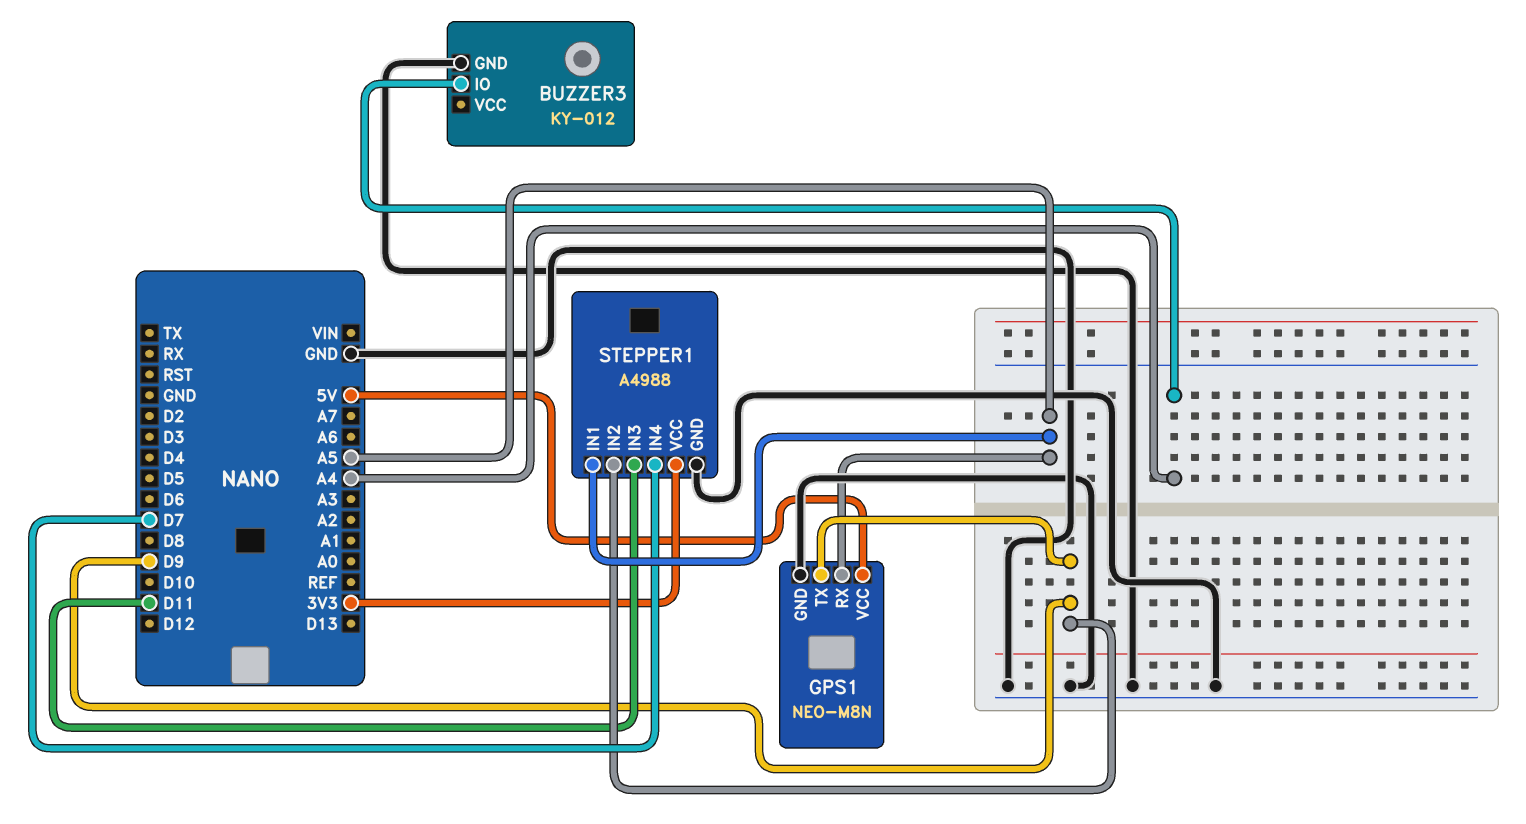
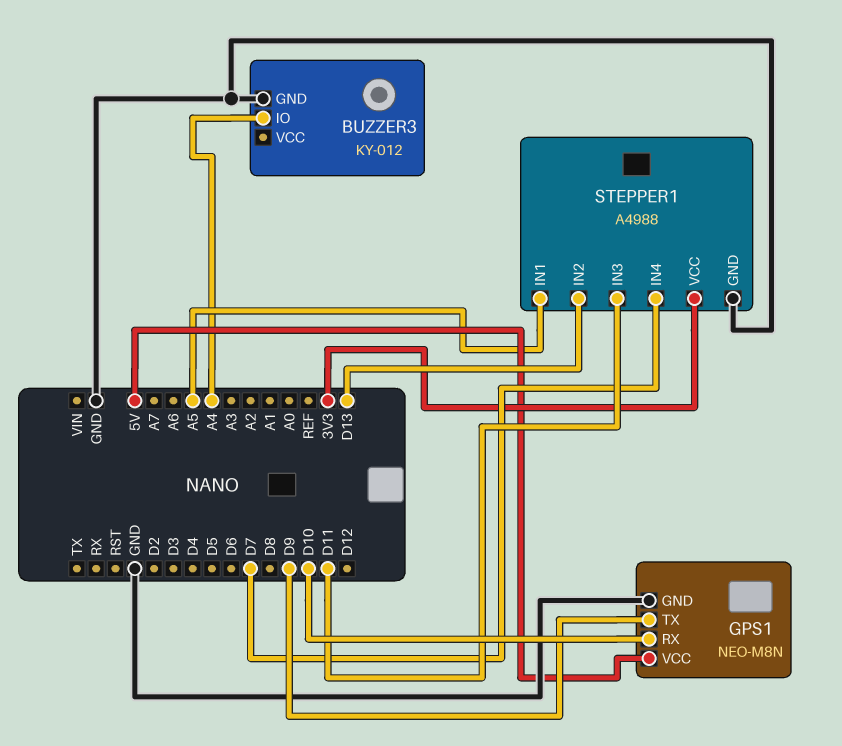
GPS1 pin RX: A5 -> D10
STEPPER1 pin IN2: D9 -> D13

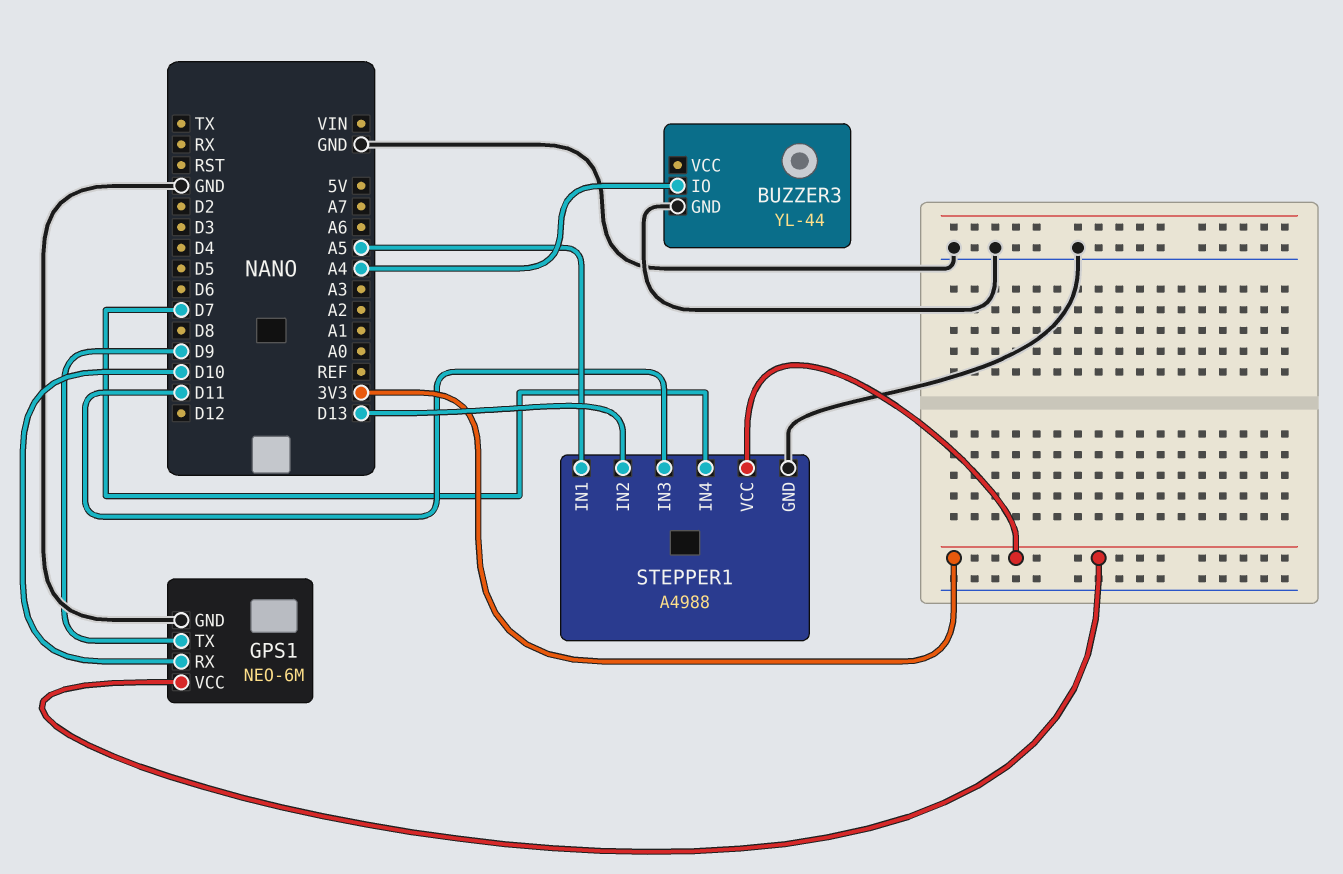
BUZZER3: KY-012 -> YL-44
GPS1: NEO-M8N -> NEO-6M
GPS1 pin VCC: 5V -> 3V3

